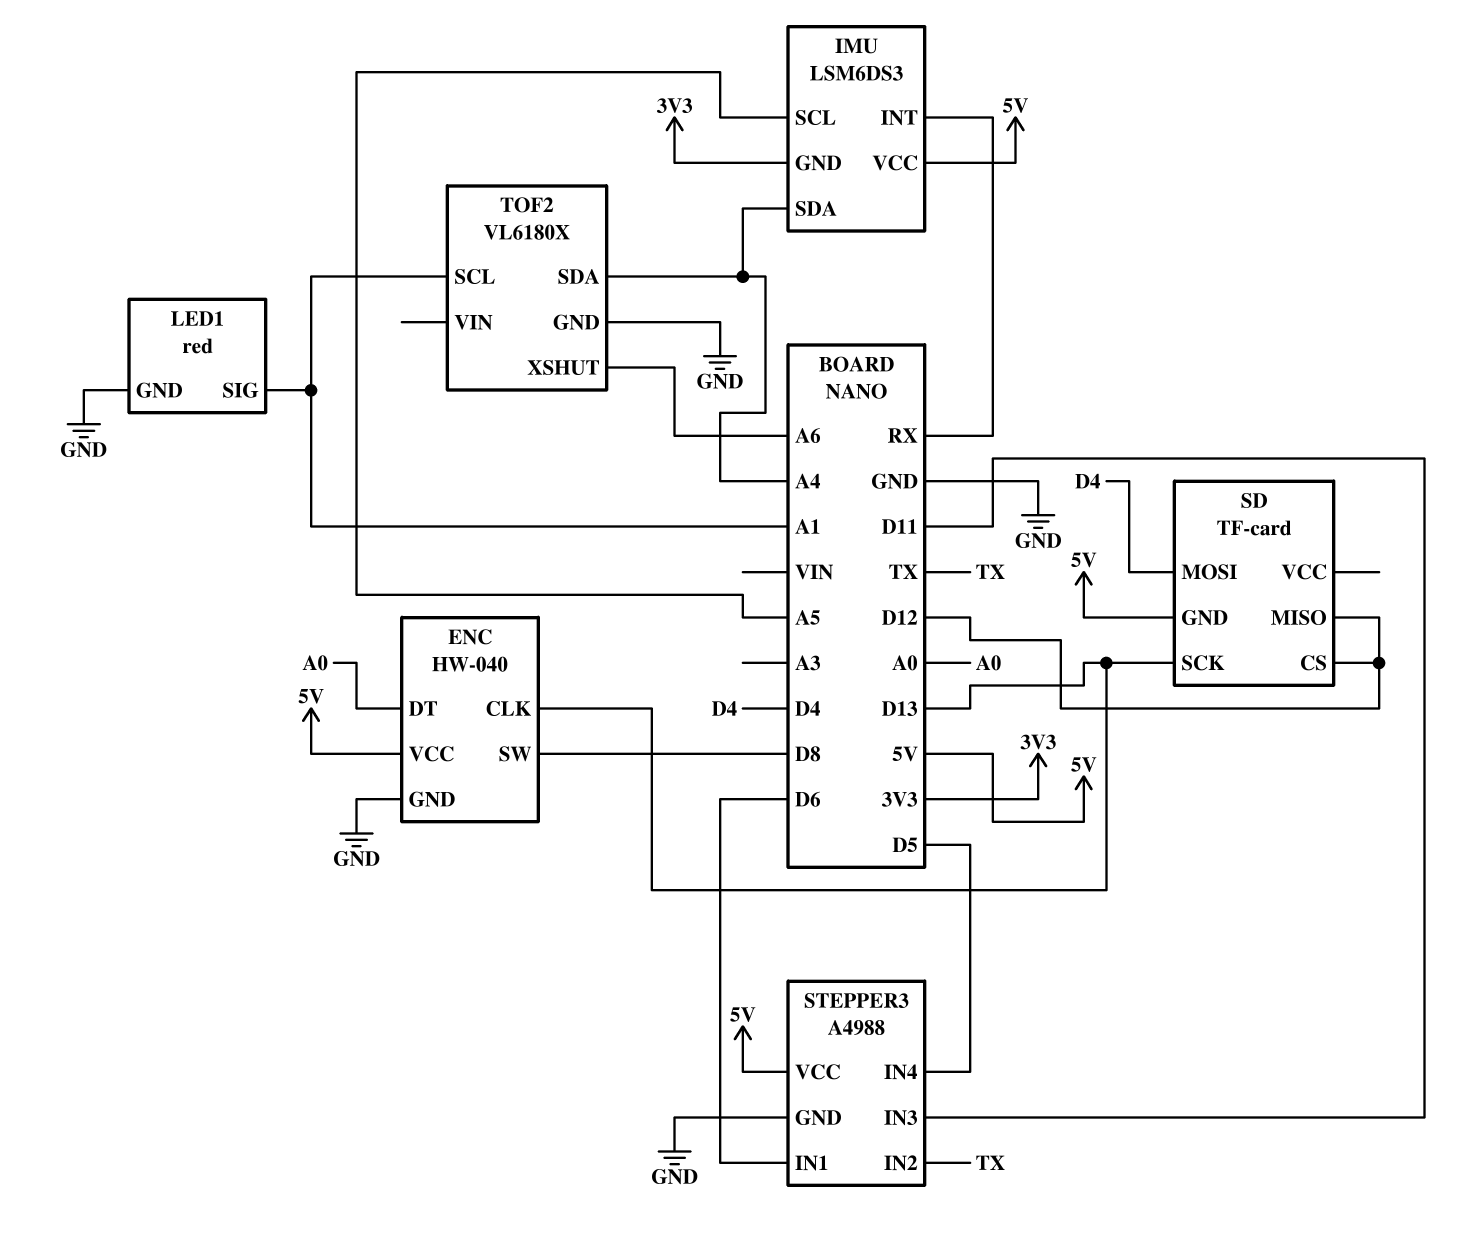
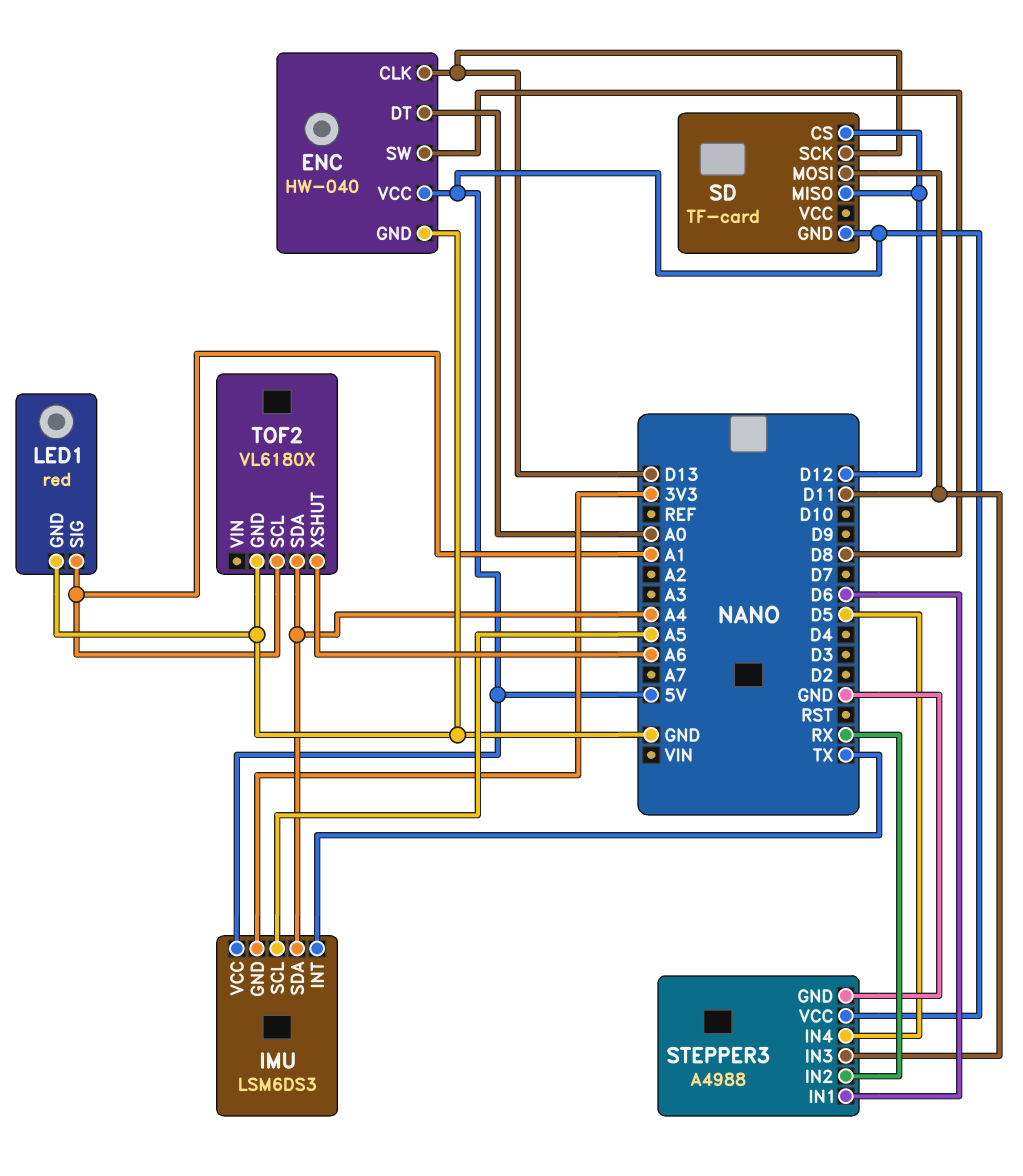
IMU pin INT: RX -> TX
SD pin MOSI: D4 -> D11
STEPPER3 pin IN2: TX -> RX

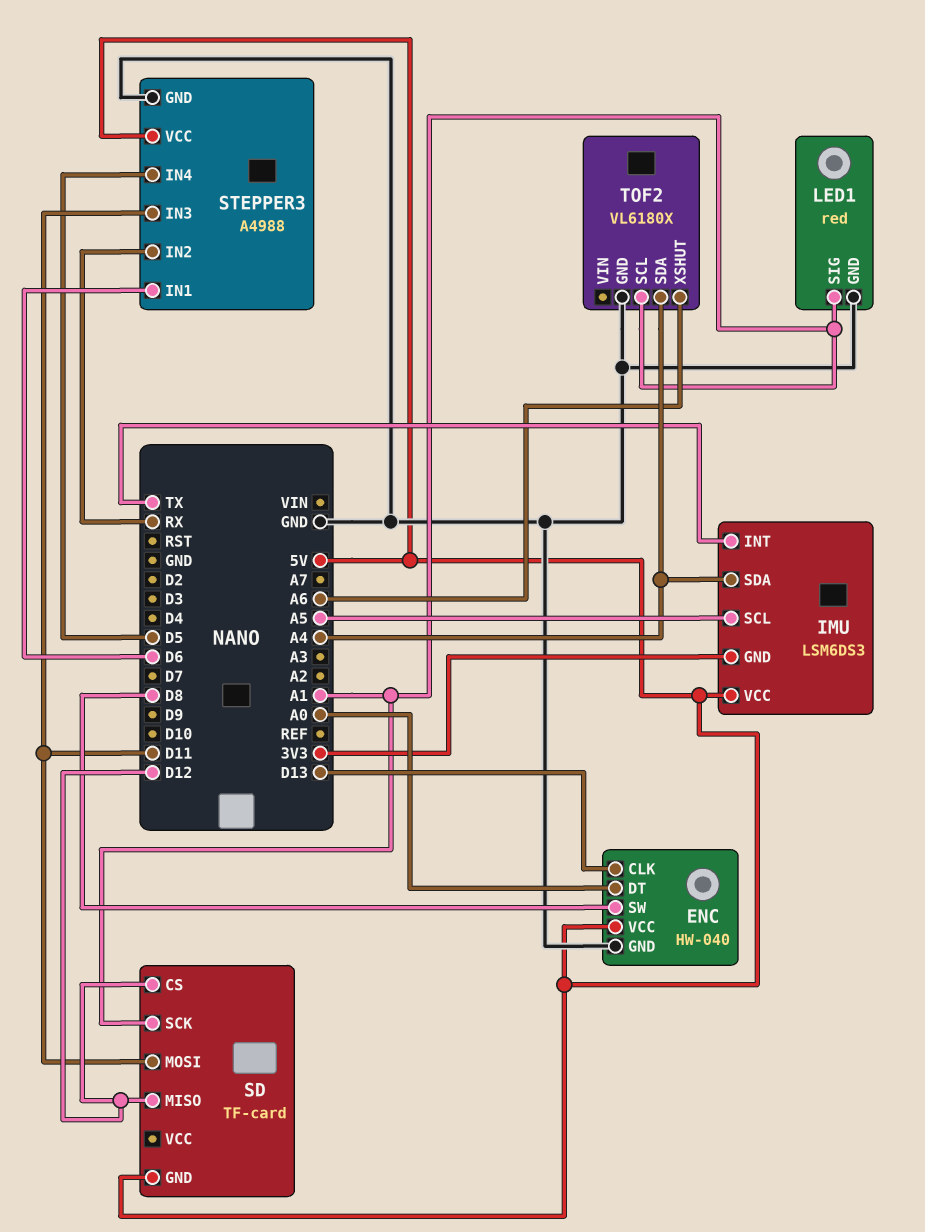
SD pin SCK: D13 -> A1

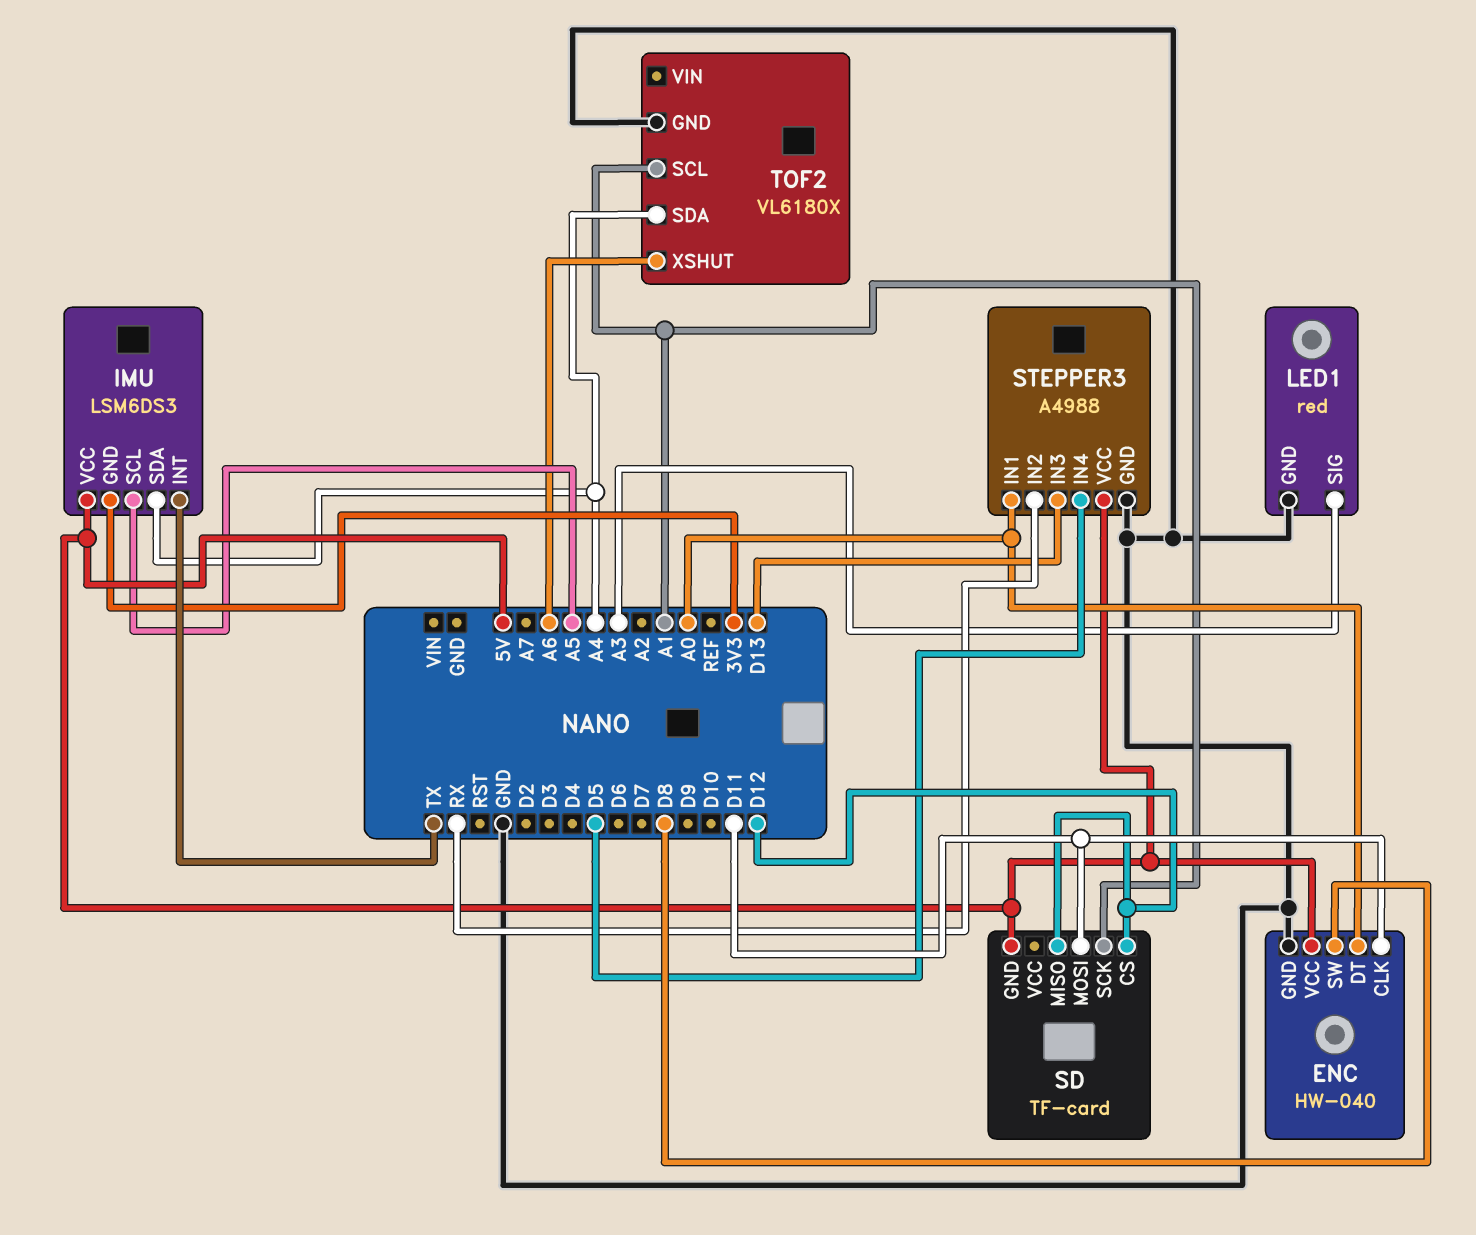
ENC pin CLK: D13 -> D11
LED1 pin SIG: A1 -> A3
STEPPER3 pin IN1: D6 -> A0
STEPPER3 pin IN3: D11 -> D13

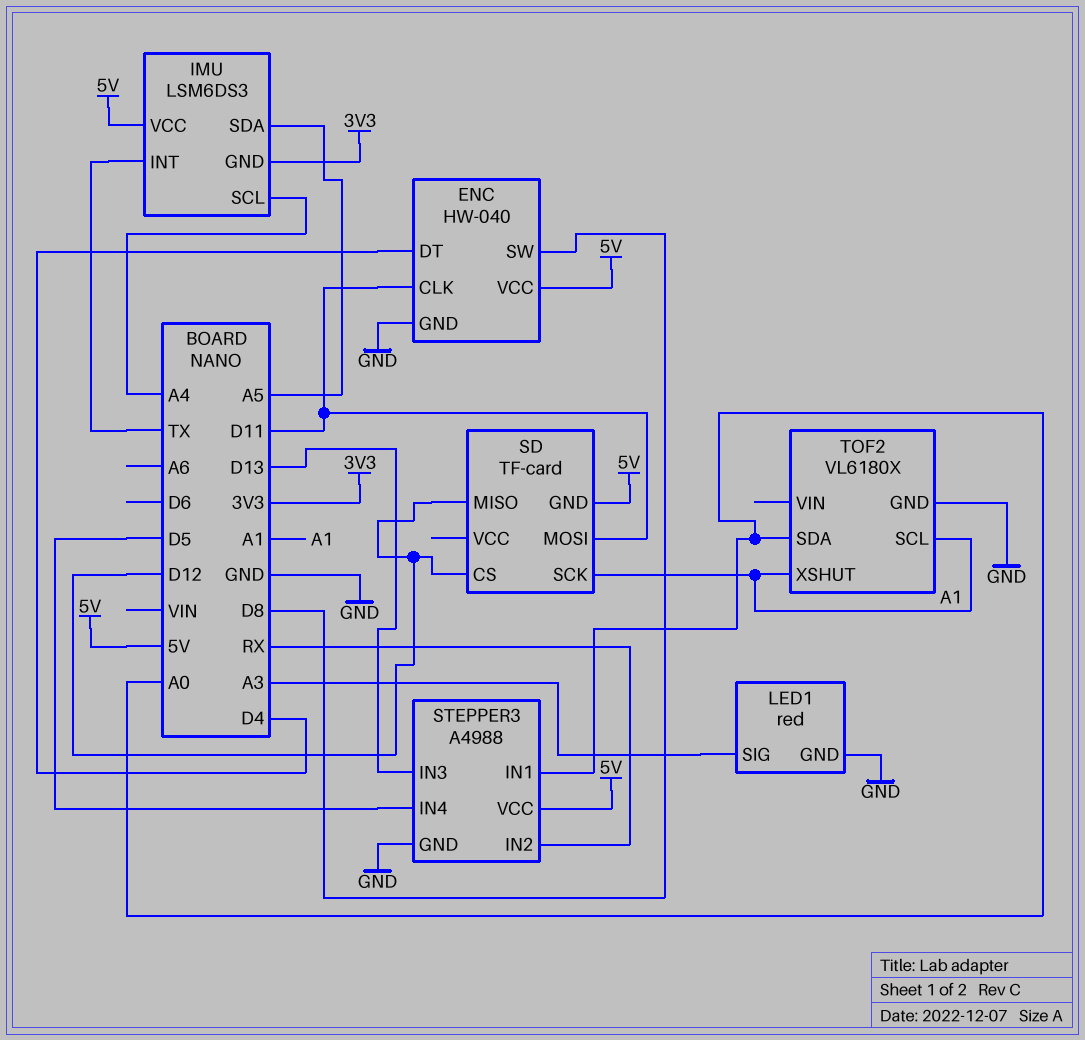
ENC pin DT: A0 -> D4
IMU pin SCL: A5 -> A4
IMU pin SDA: A4 -> A5
TOF2 pin SDA: A4 -> A0
TOF2 pin XSHUT: A6 -> A1

